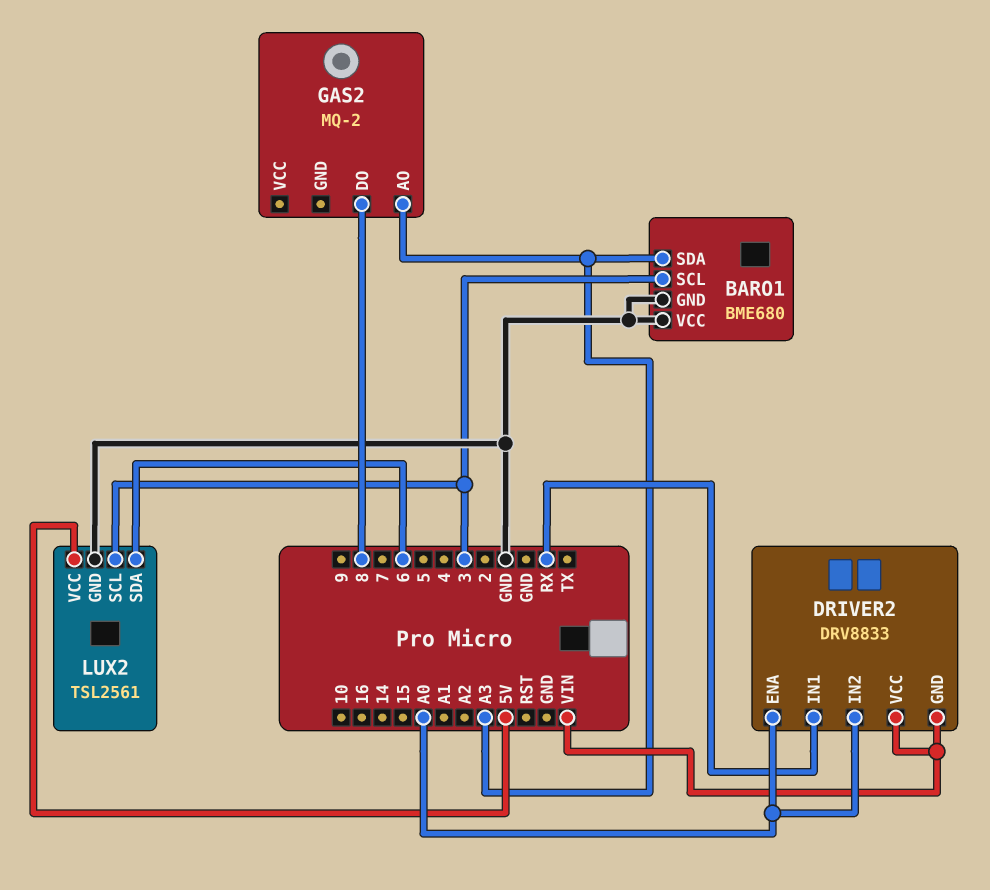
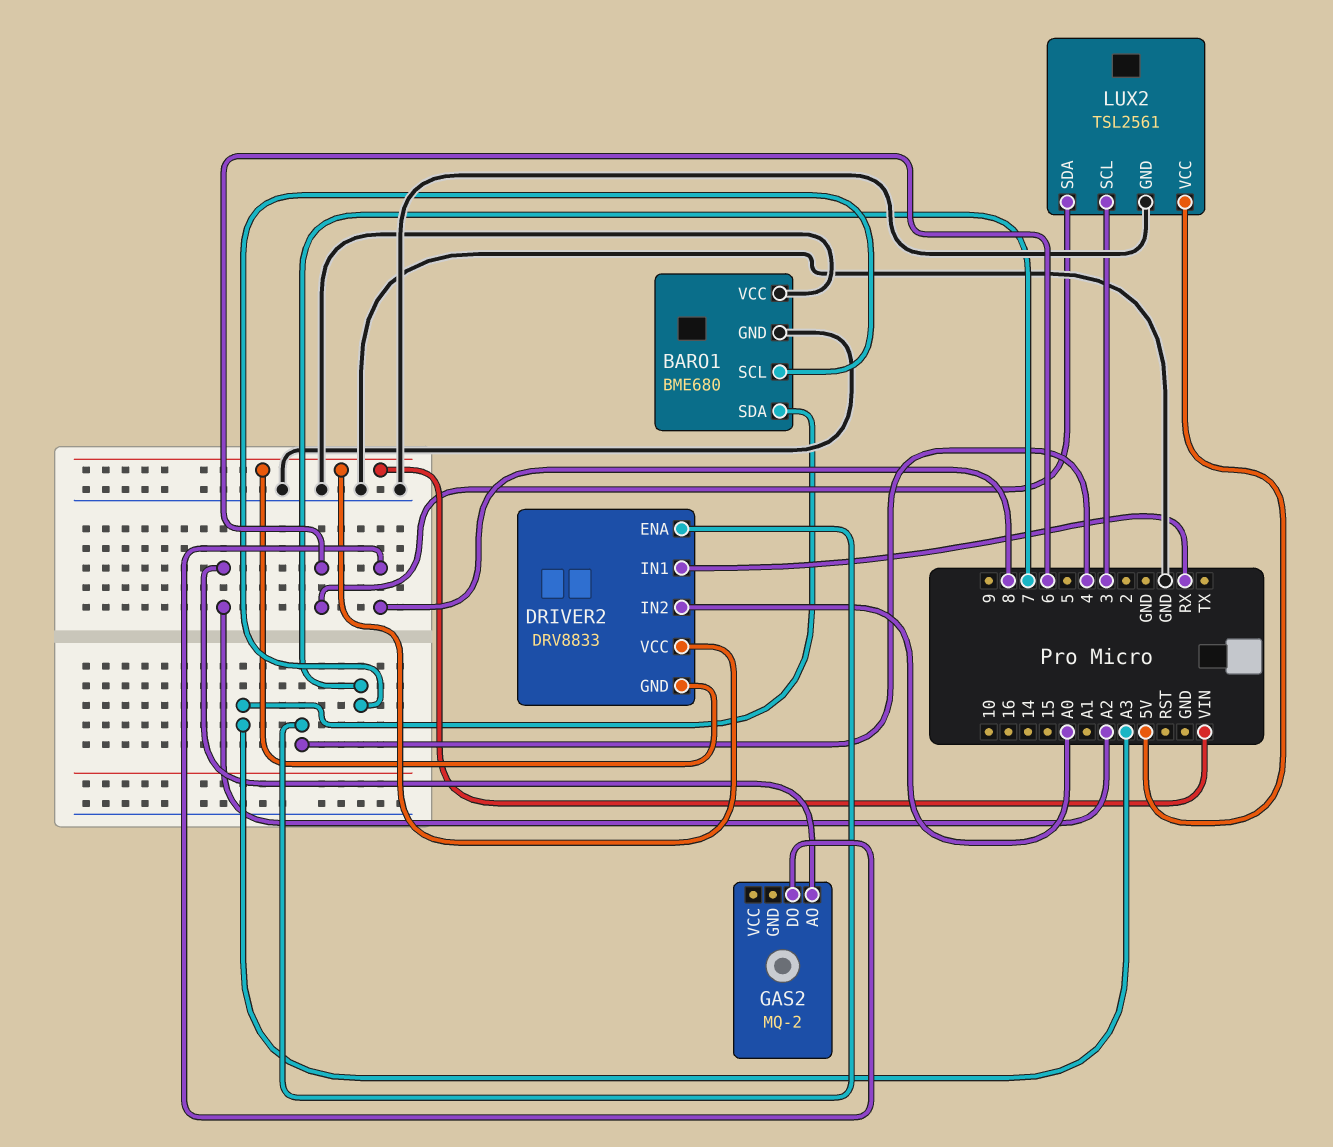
BARO1 pin SCL: 3 -> 7
DRIVER2 pin ENA: A0 -> 4
GAS2 pin AO: A3 -> A2

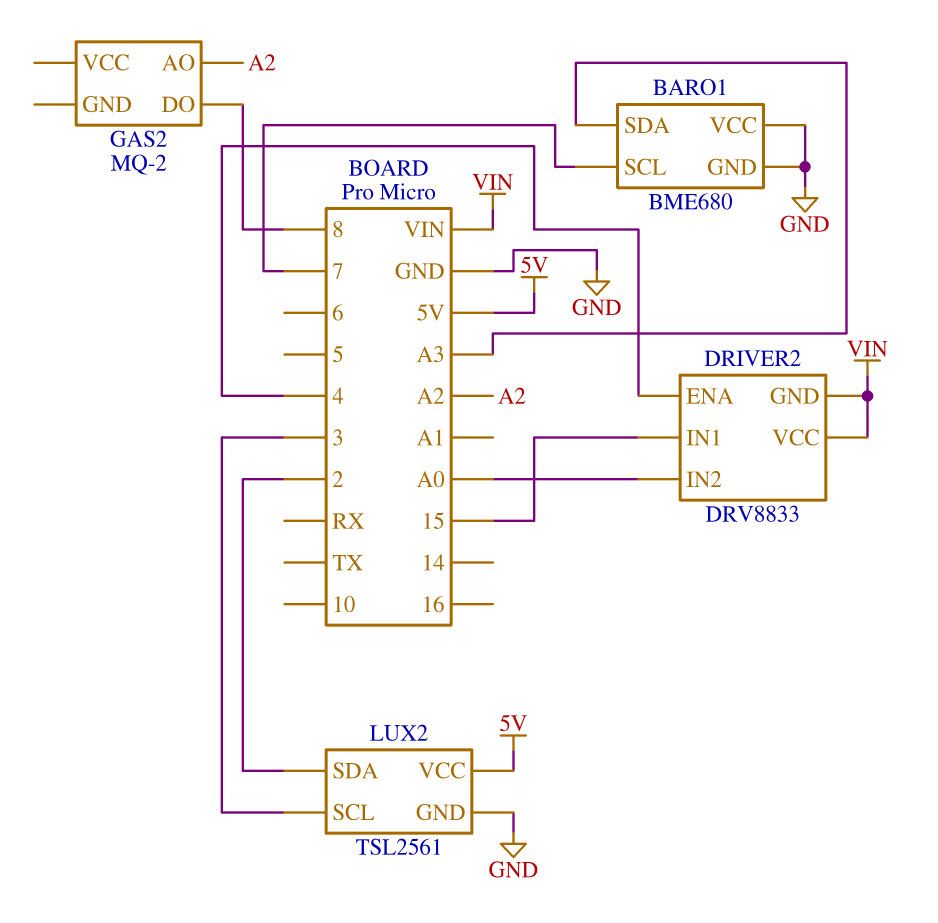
DRIVER2 pin IN1: RX -> 15
LUX2 pin SDA: 6 -> 2

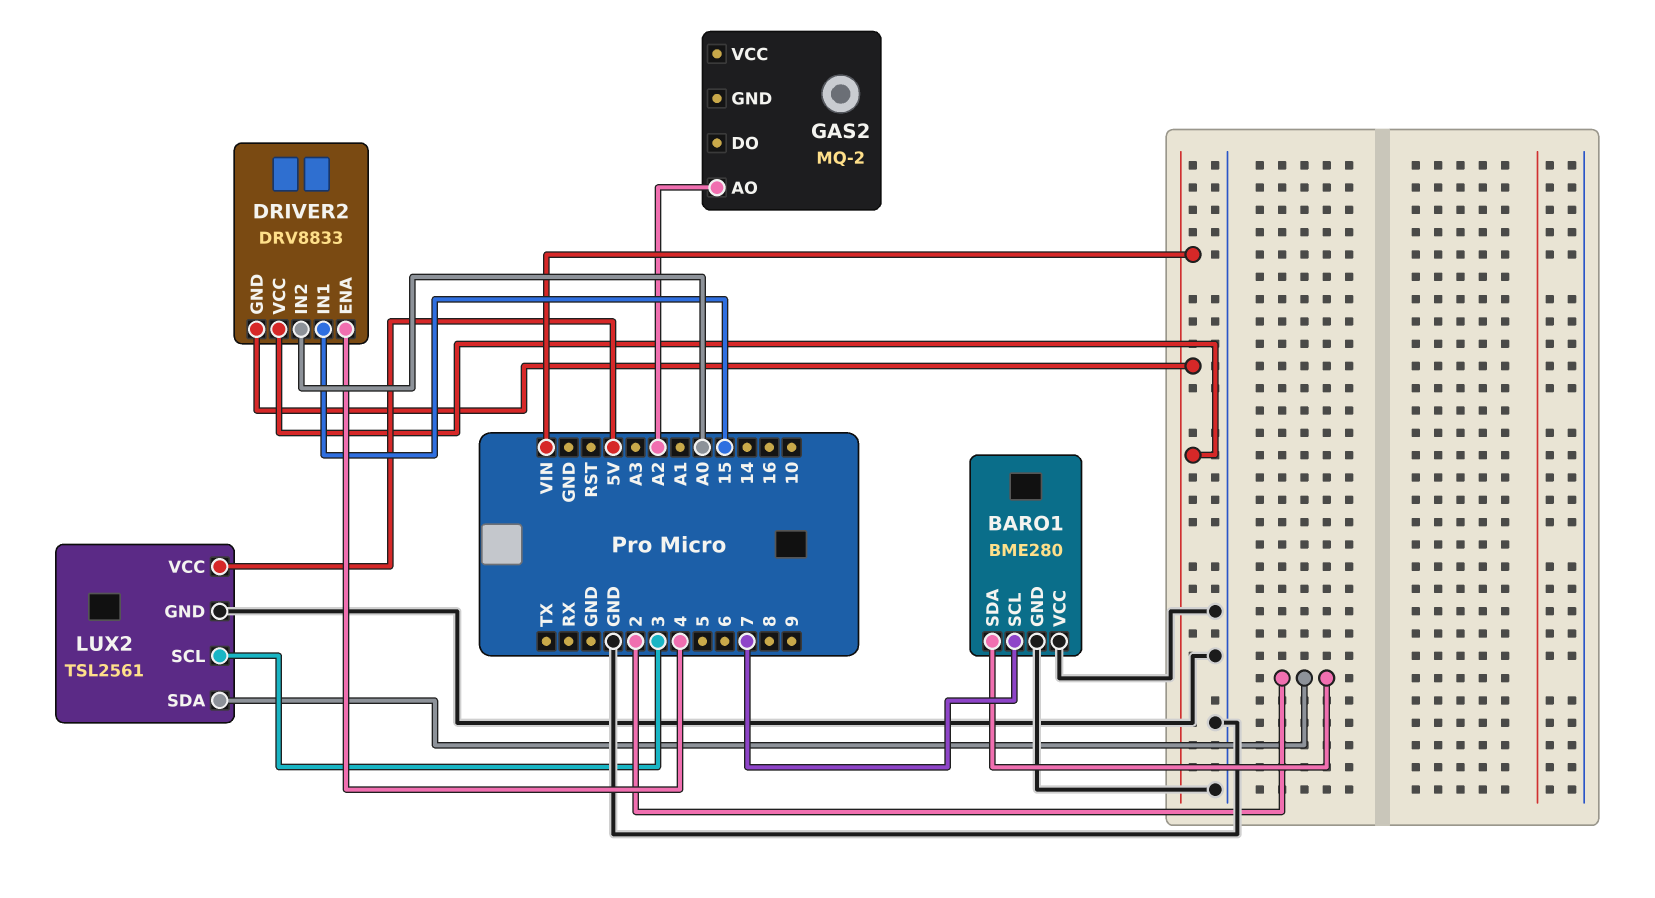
BARO1: BME680 -> BME280
BARO1 pin SDA: A3 -> 2
GAS2 pin DO: 8 -> none

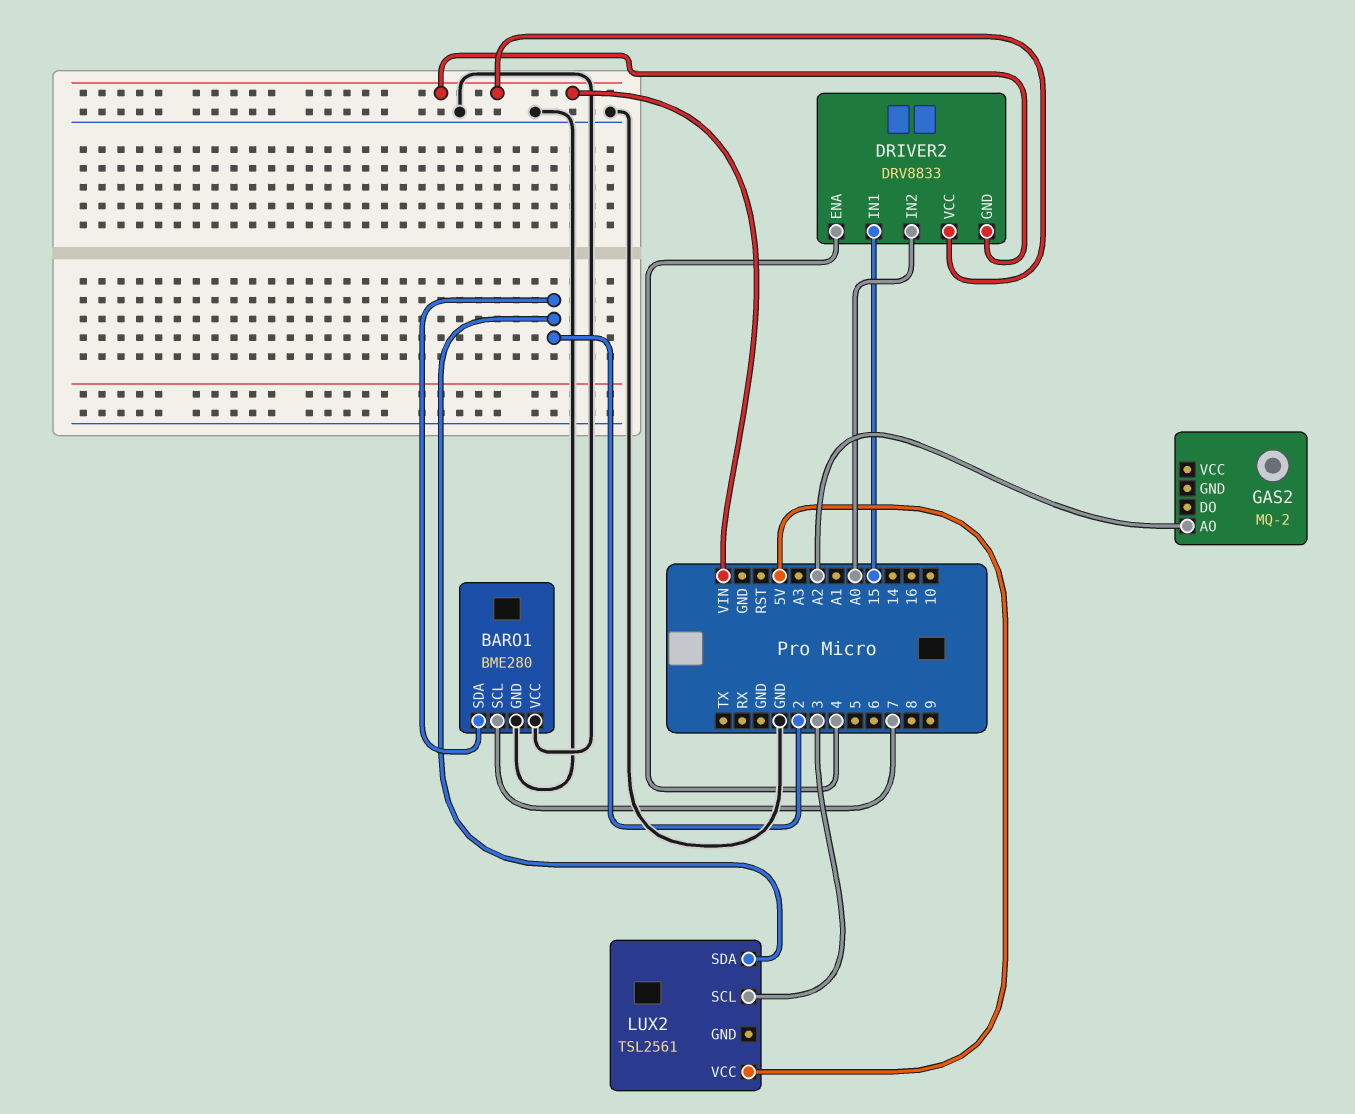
LUX2 pin GND: GND -> none

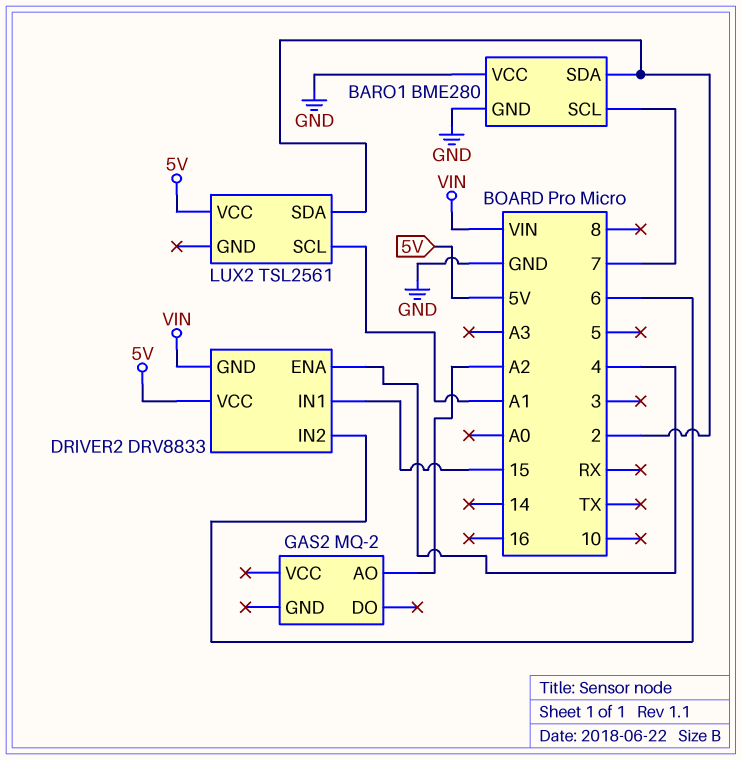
DRIVER2 pin IN2: A0 -> 6
DRIVER2 pin VCC: VIN -> 5V
LUX2 pin SCL: 3 -> A1

